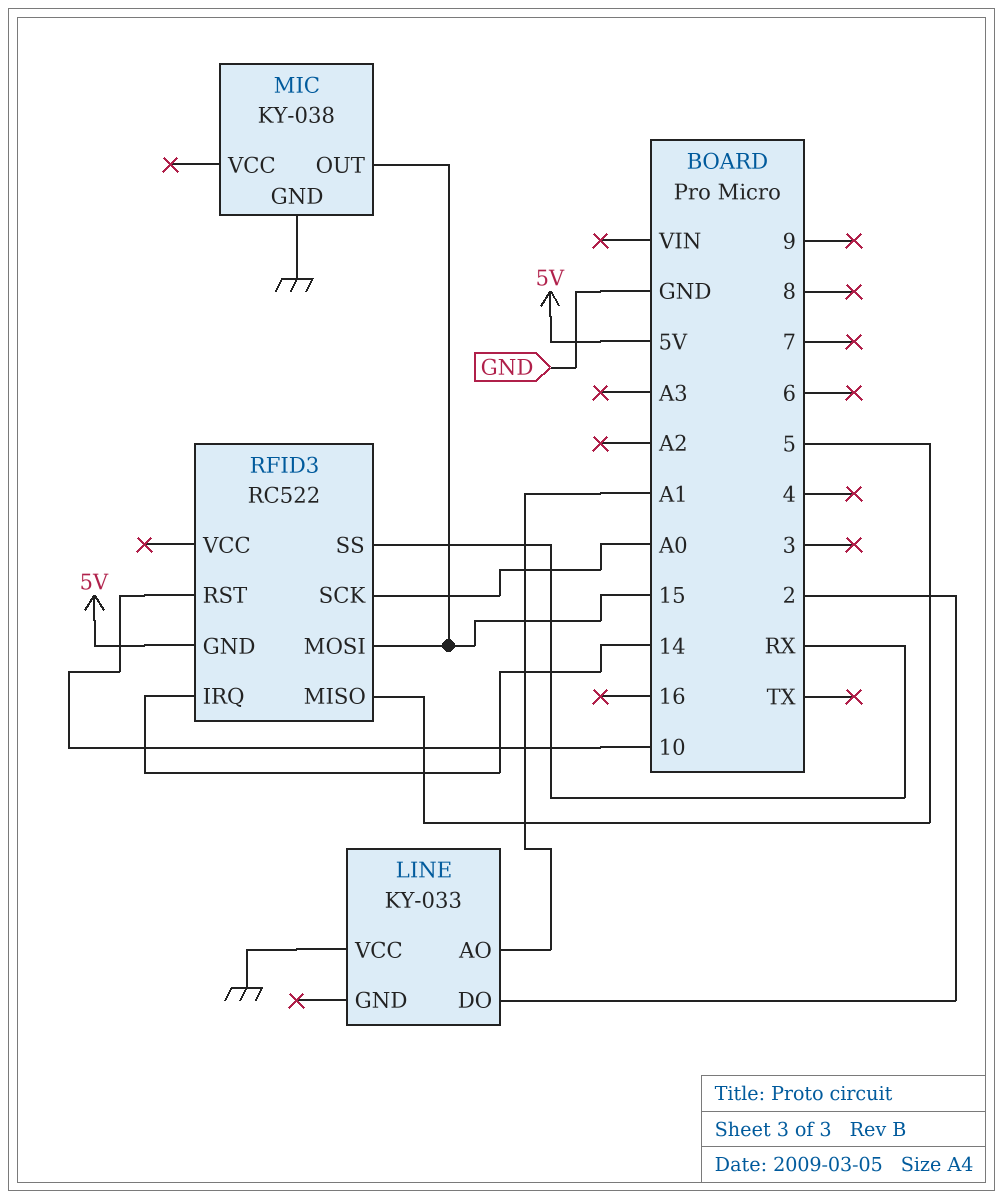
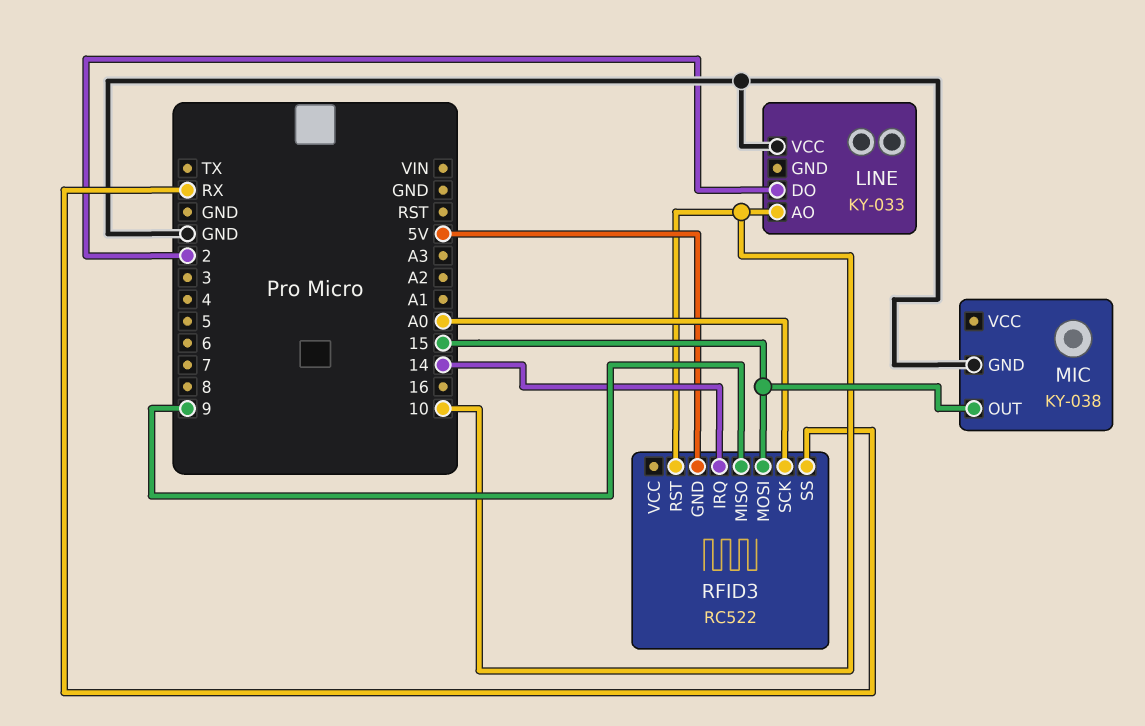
LINE pin AO: A1 -> 10
RFID3 pin MISO: 5 -> 9

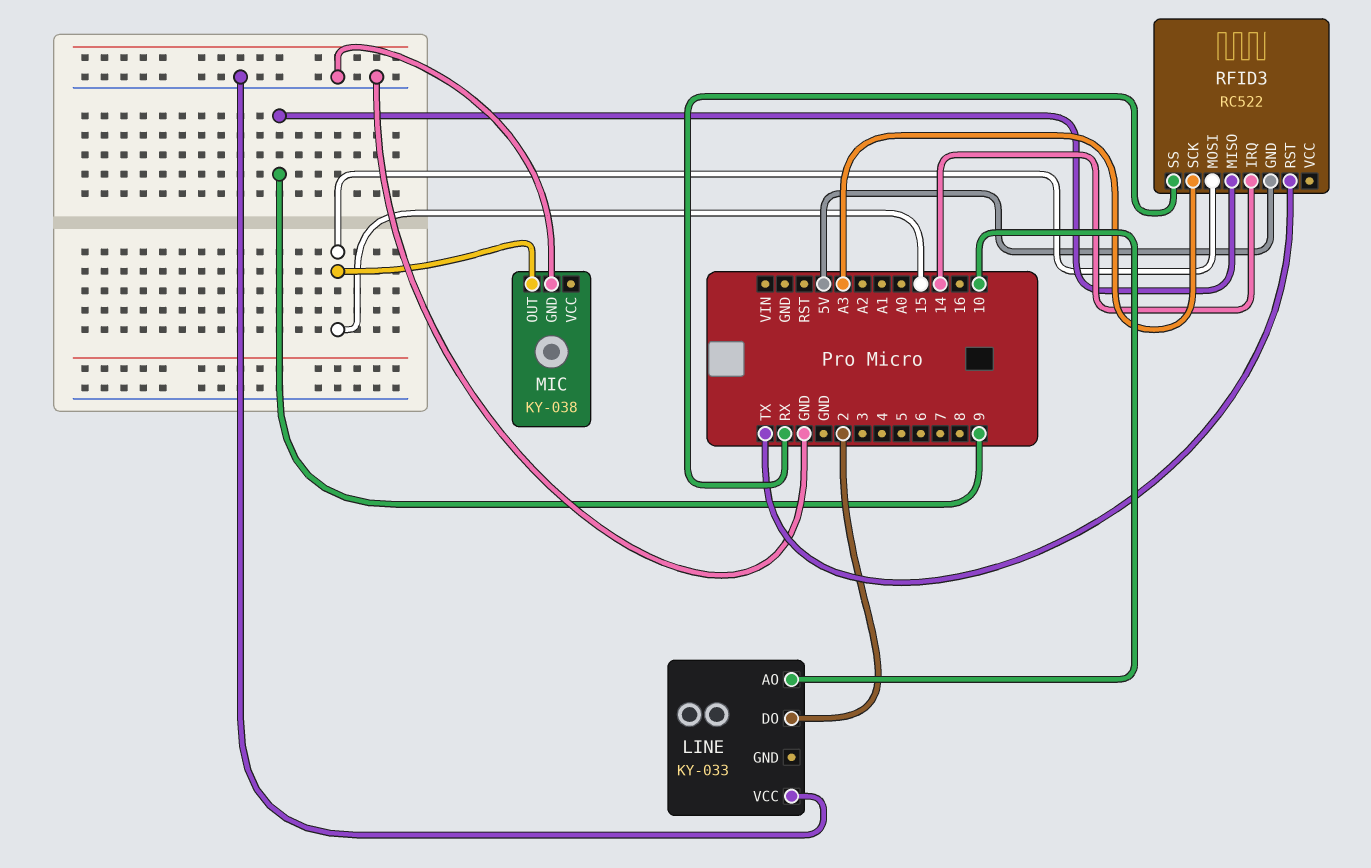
RFID3 pin RST: 10 -> TX
RFID3 pin SCK: A0 -> A3

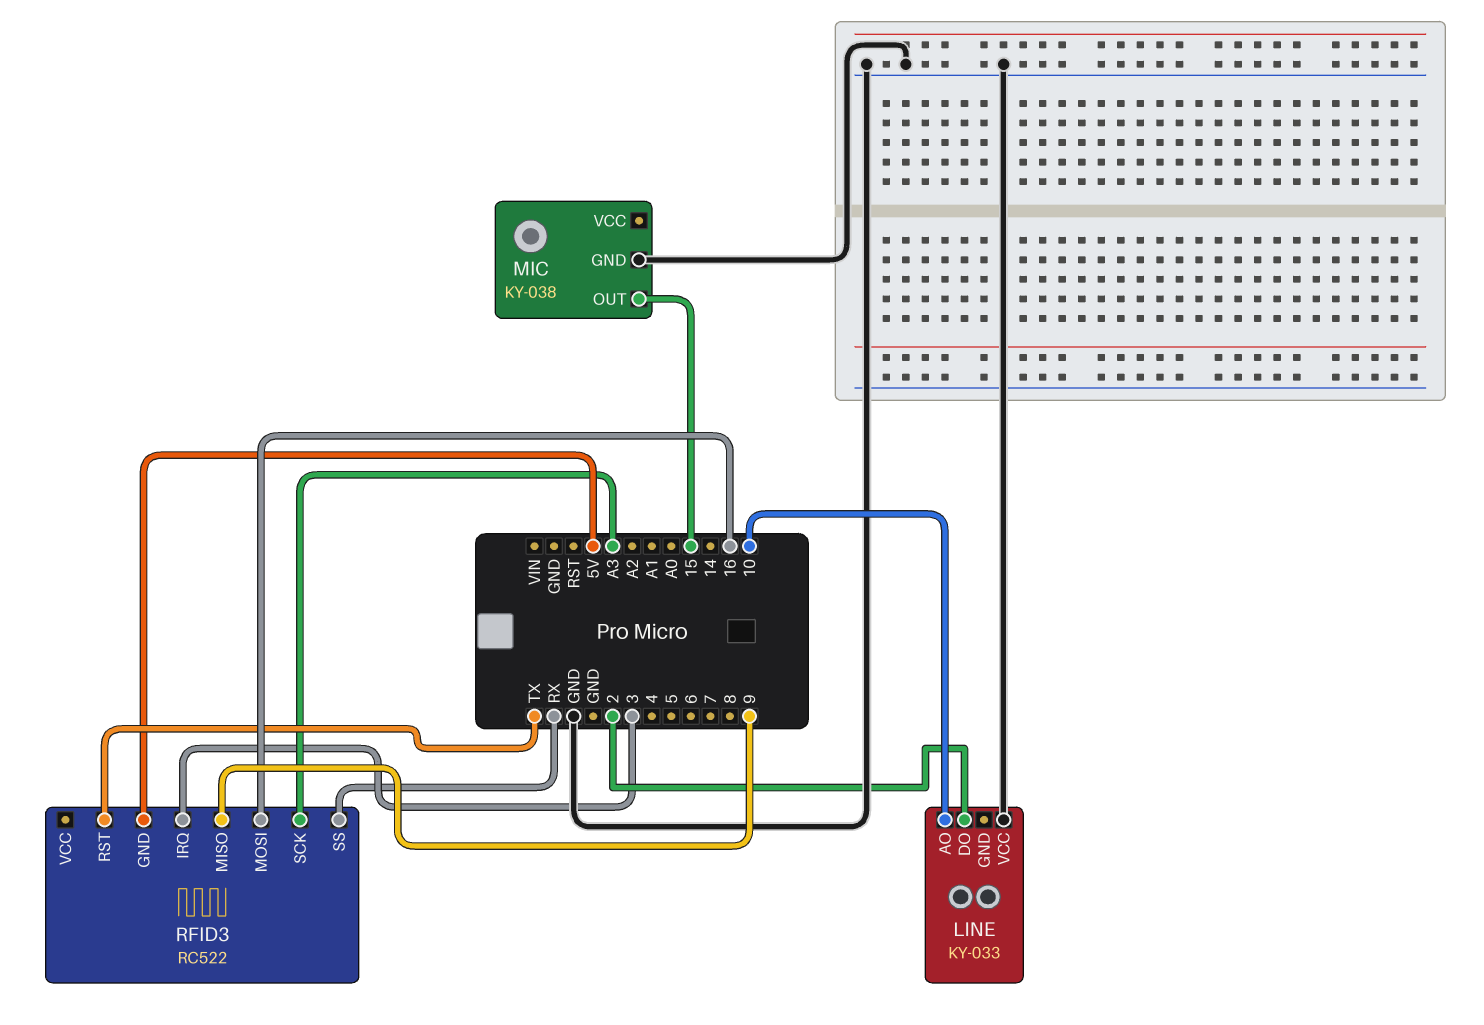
RFID3 pin IRQ: 14 -> 3
RFID3 pin MOSI: 15 -> 16

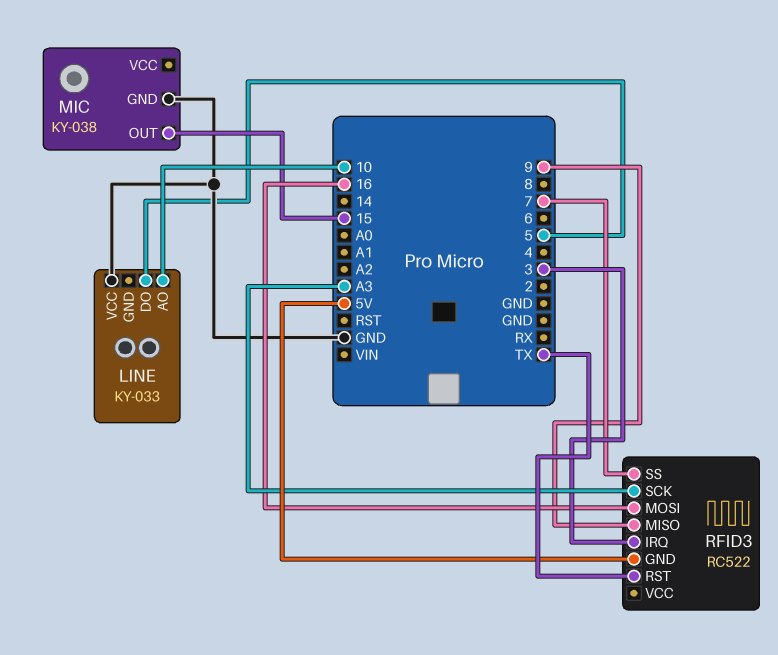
LINE pin DO: 2 -> 5
RFID3 pin SS: RX -> 7

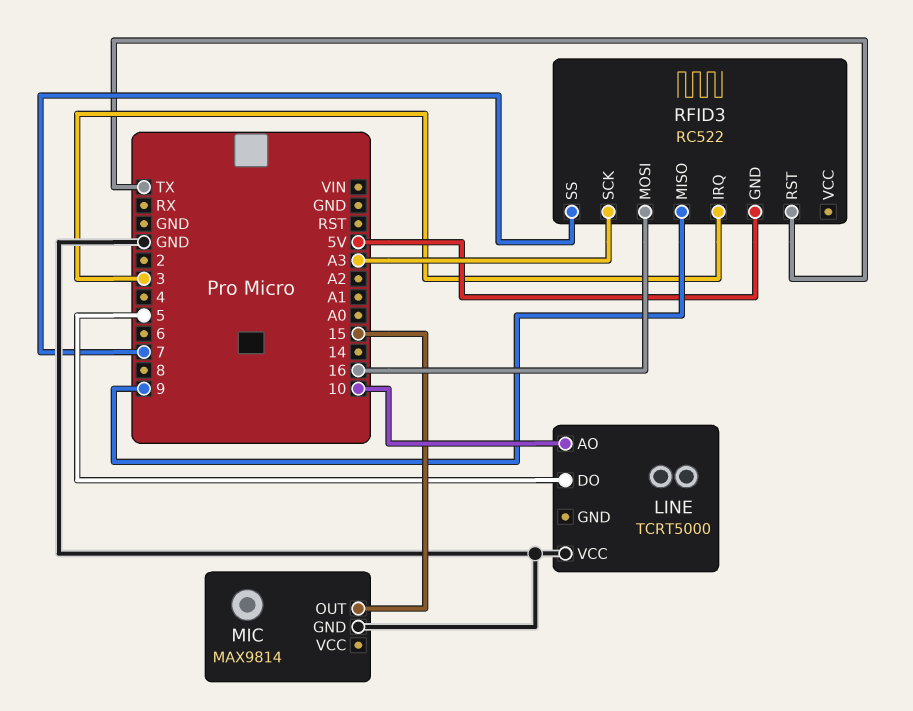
LINE: KY-033 -> TCRT5000
MIC: KY-038 -> MAX9814

